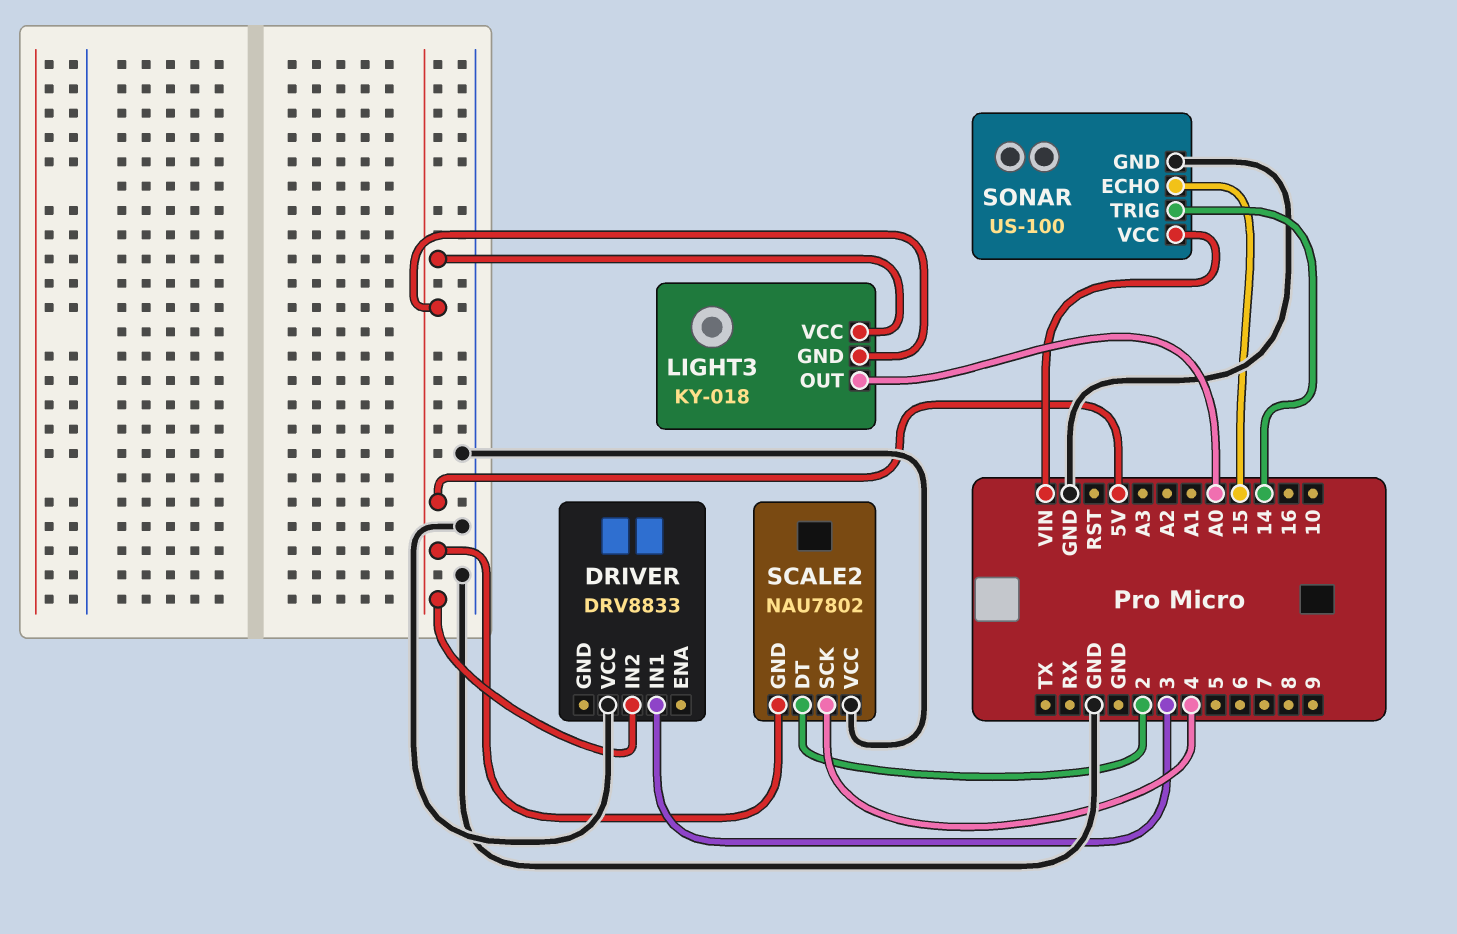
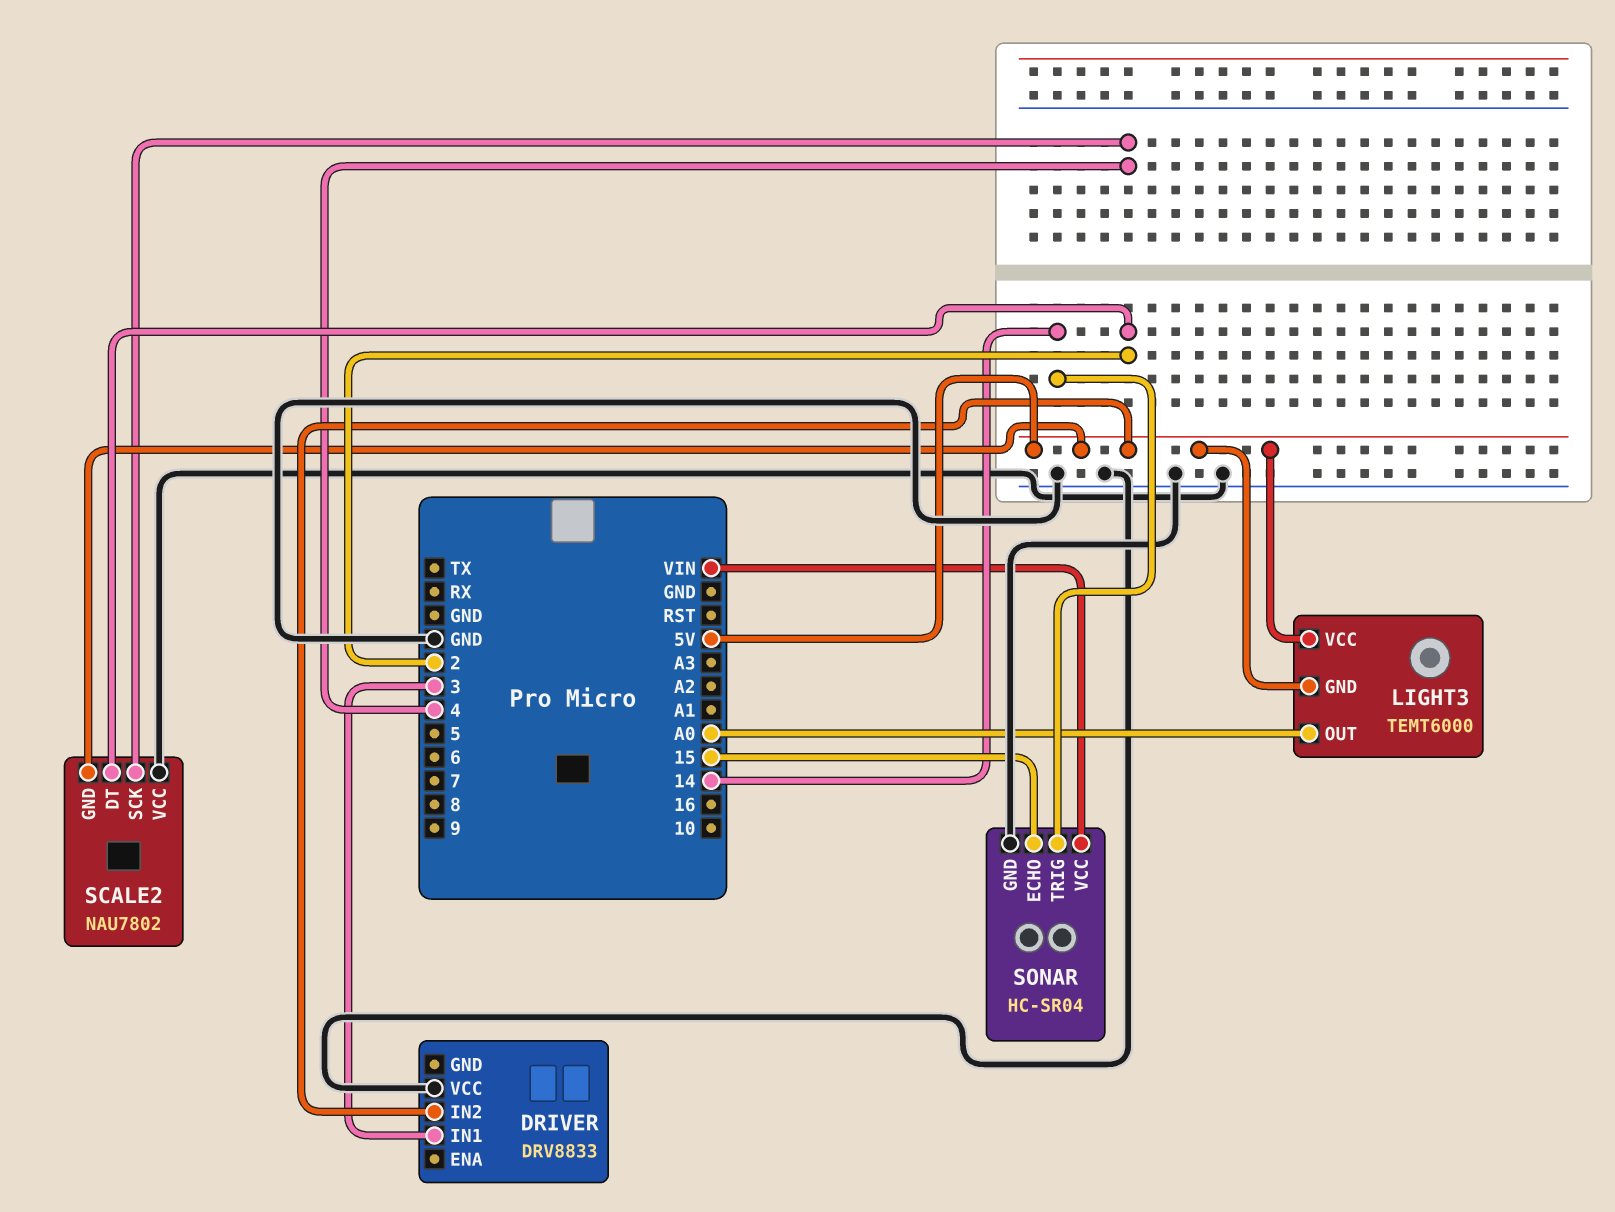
LIGHT3: KY-018 -> TEMT6000
SONAR: US-100 -> HC-SR04

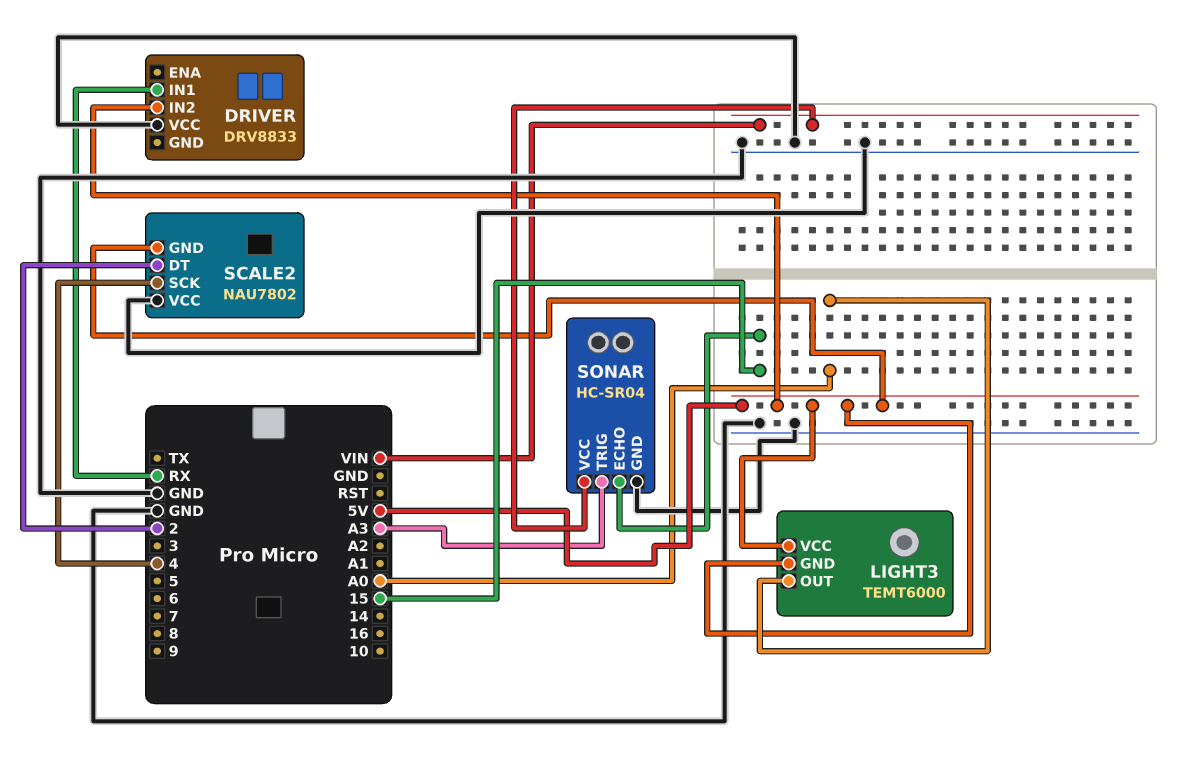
DRIVER pin IN1: 3 -> RX
SONAR pin TRIG: 14 -> A3

